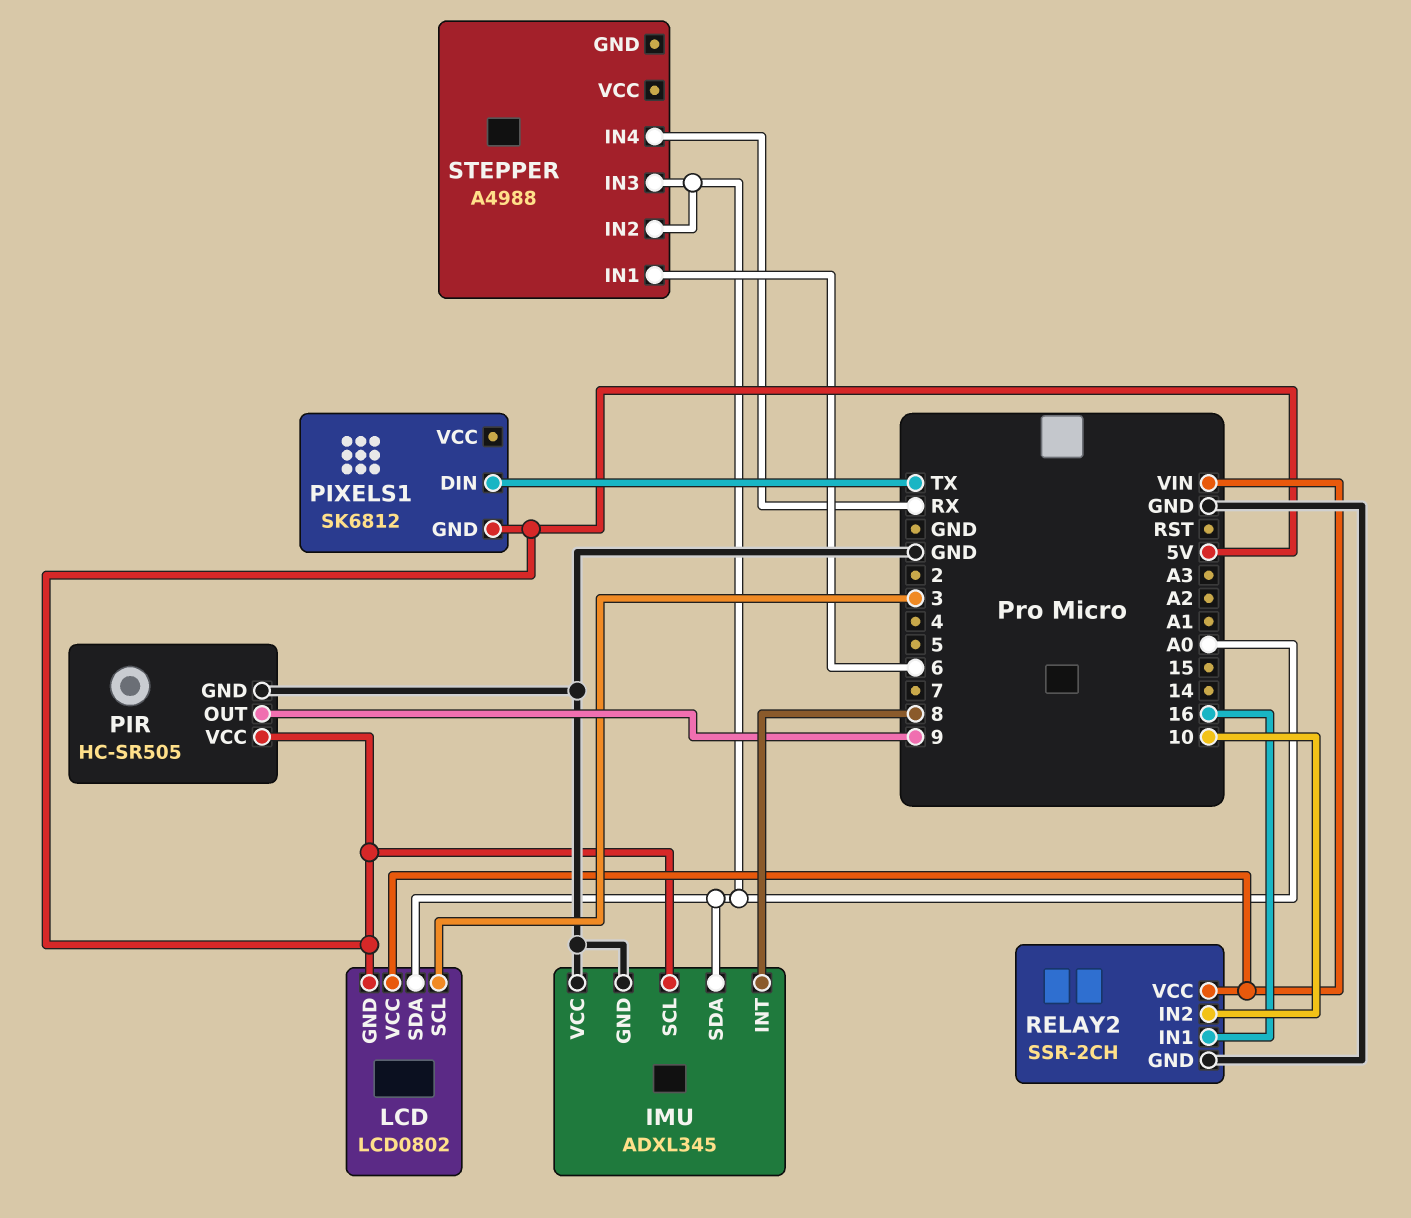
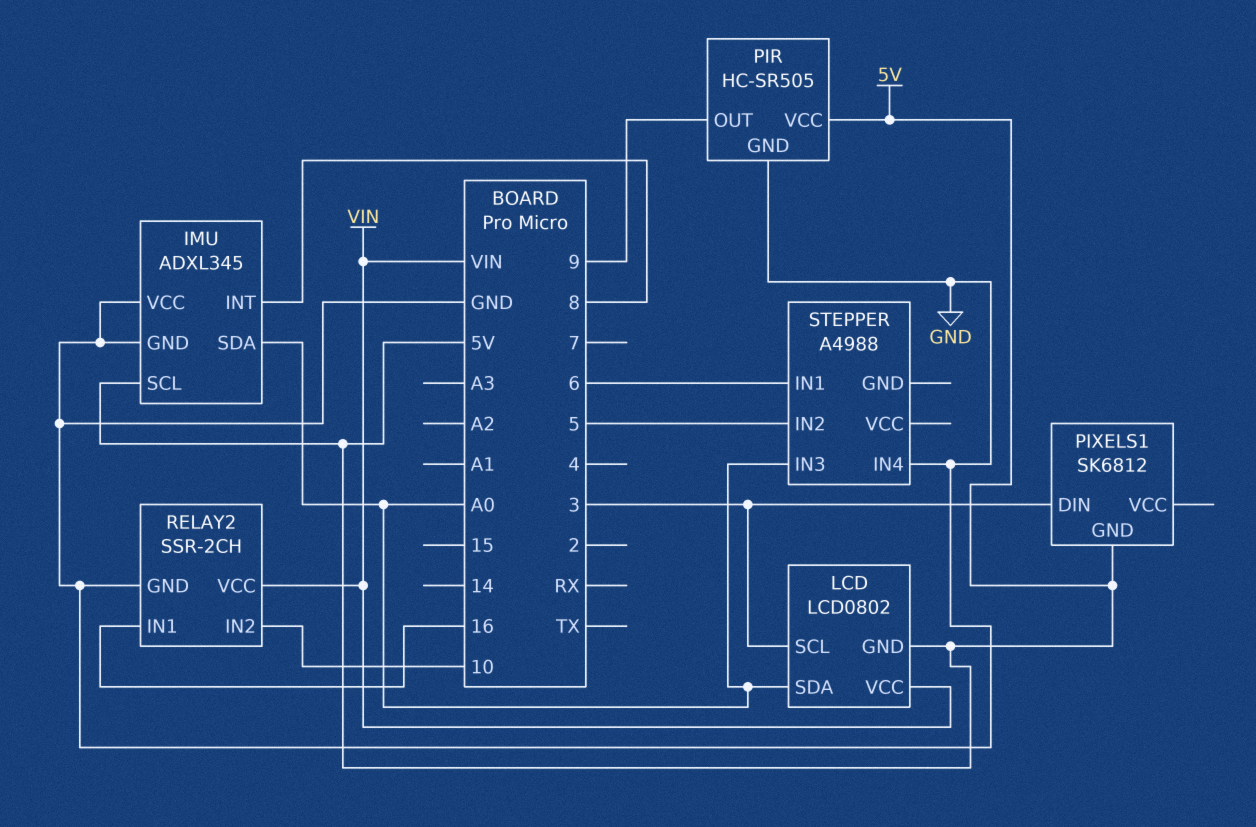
PIXELS1 pin DIN: TX -> 3
STEPPER pin IN2: A0 -> 5
STEPPER pin IN4: RX -> GND

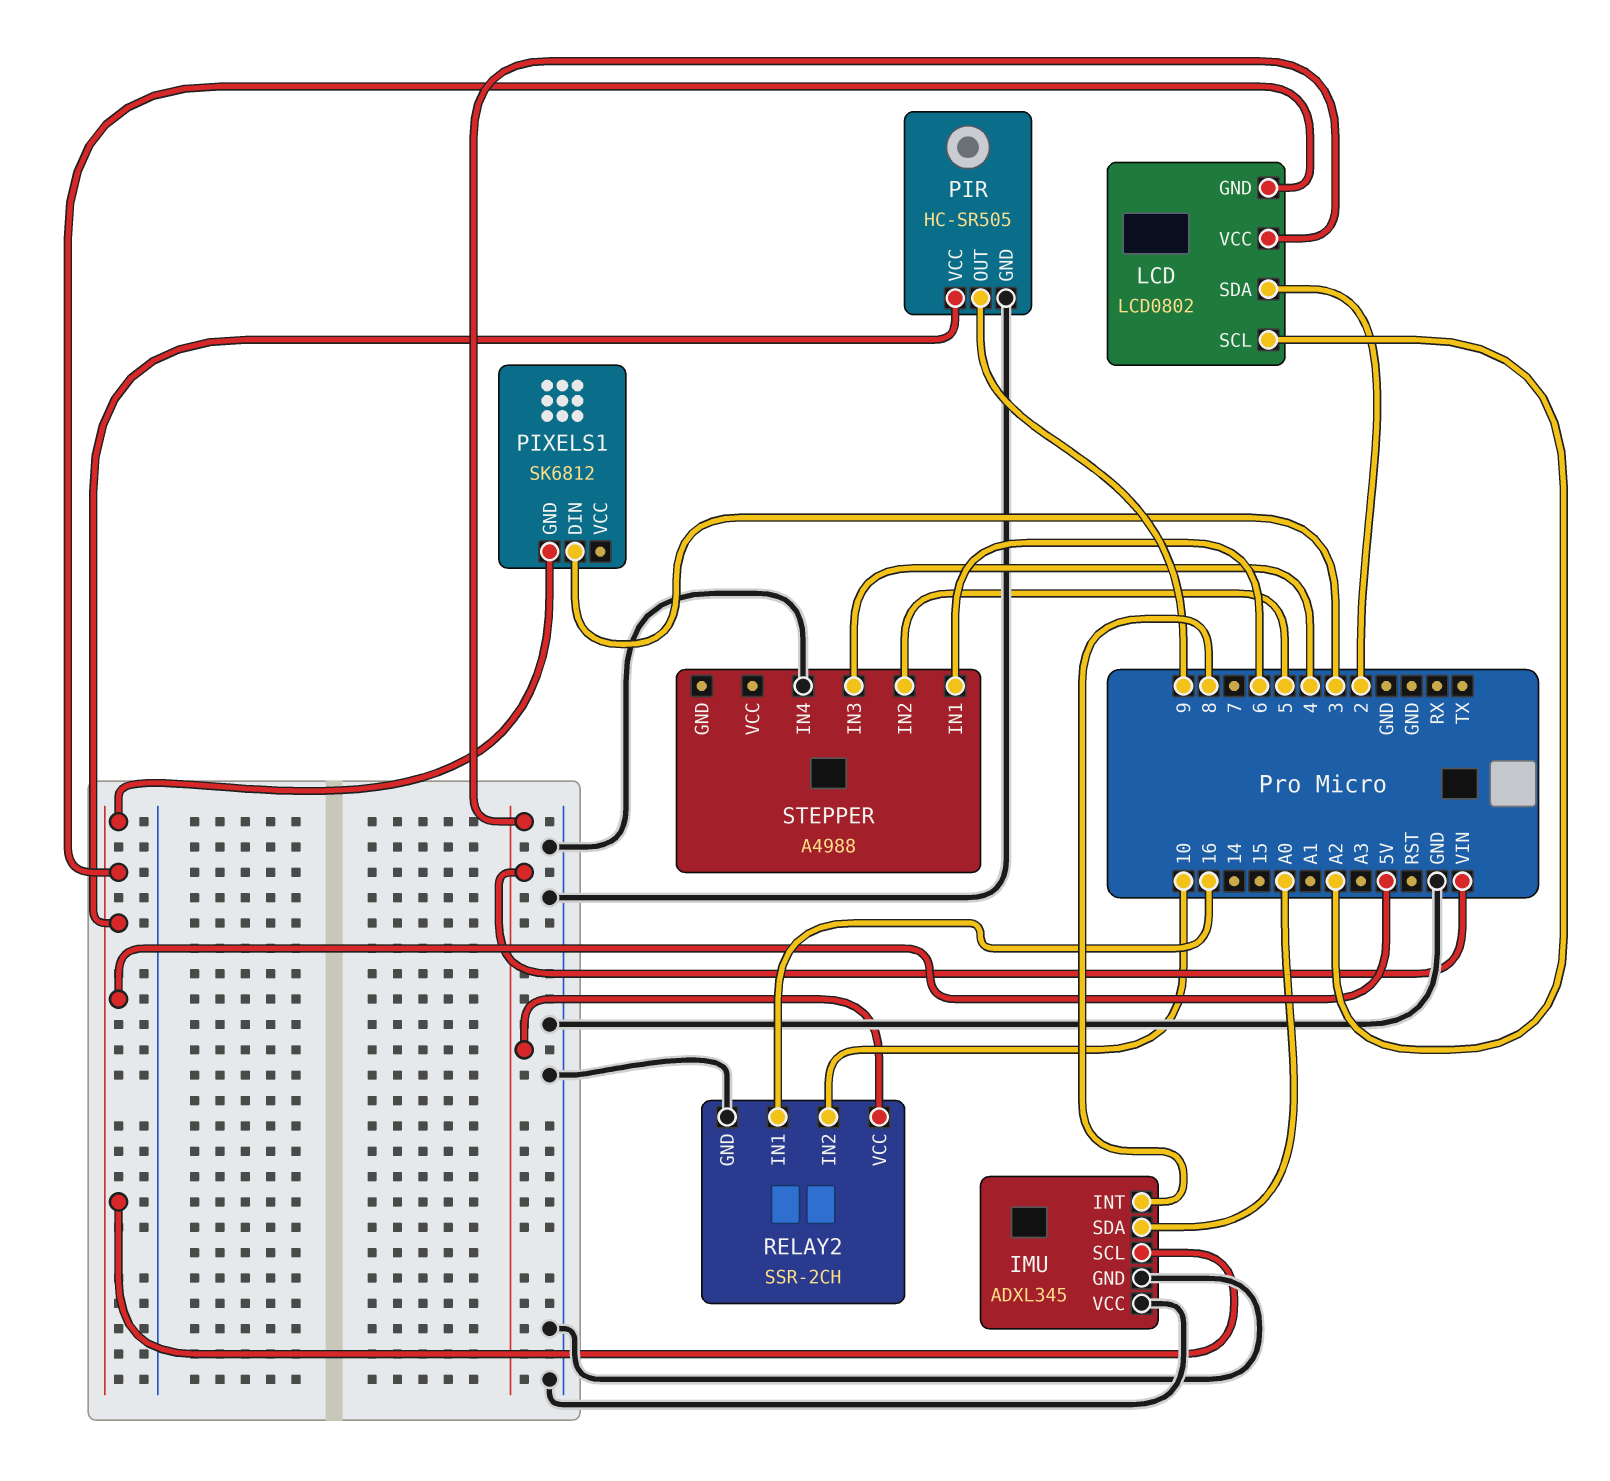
LCD pin SCL: 3 -> A2
LCD pin SDA: A0 -> 2
STEPPER pin IN3: A0 -> 4

